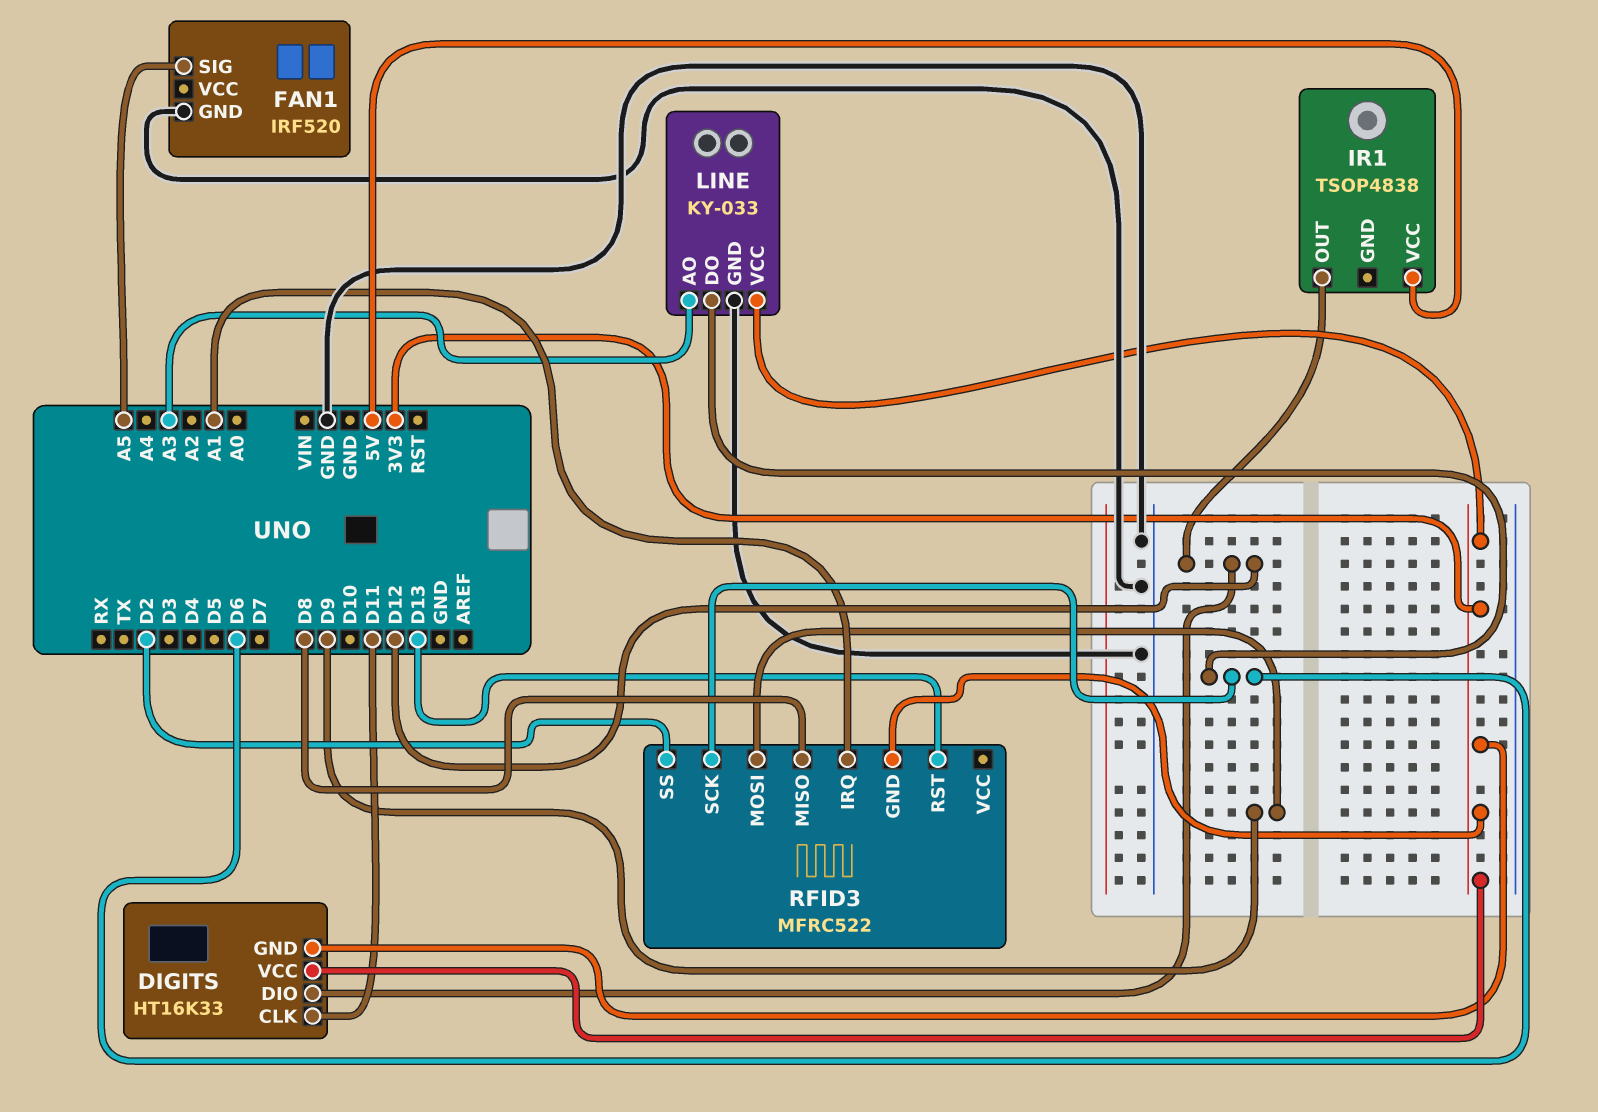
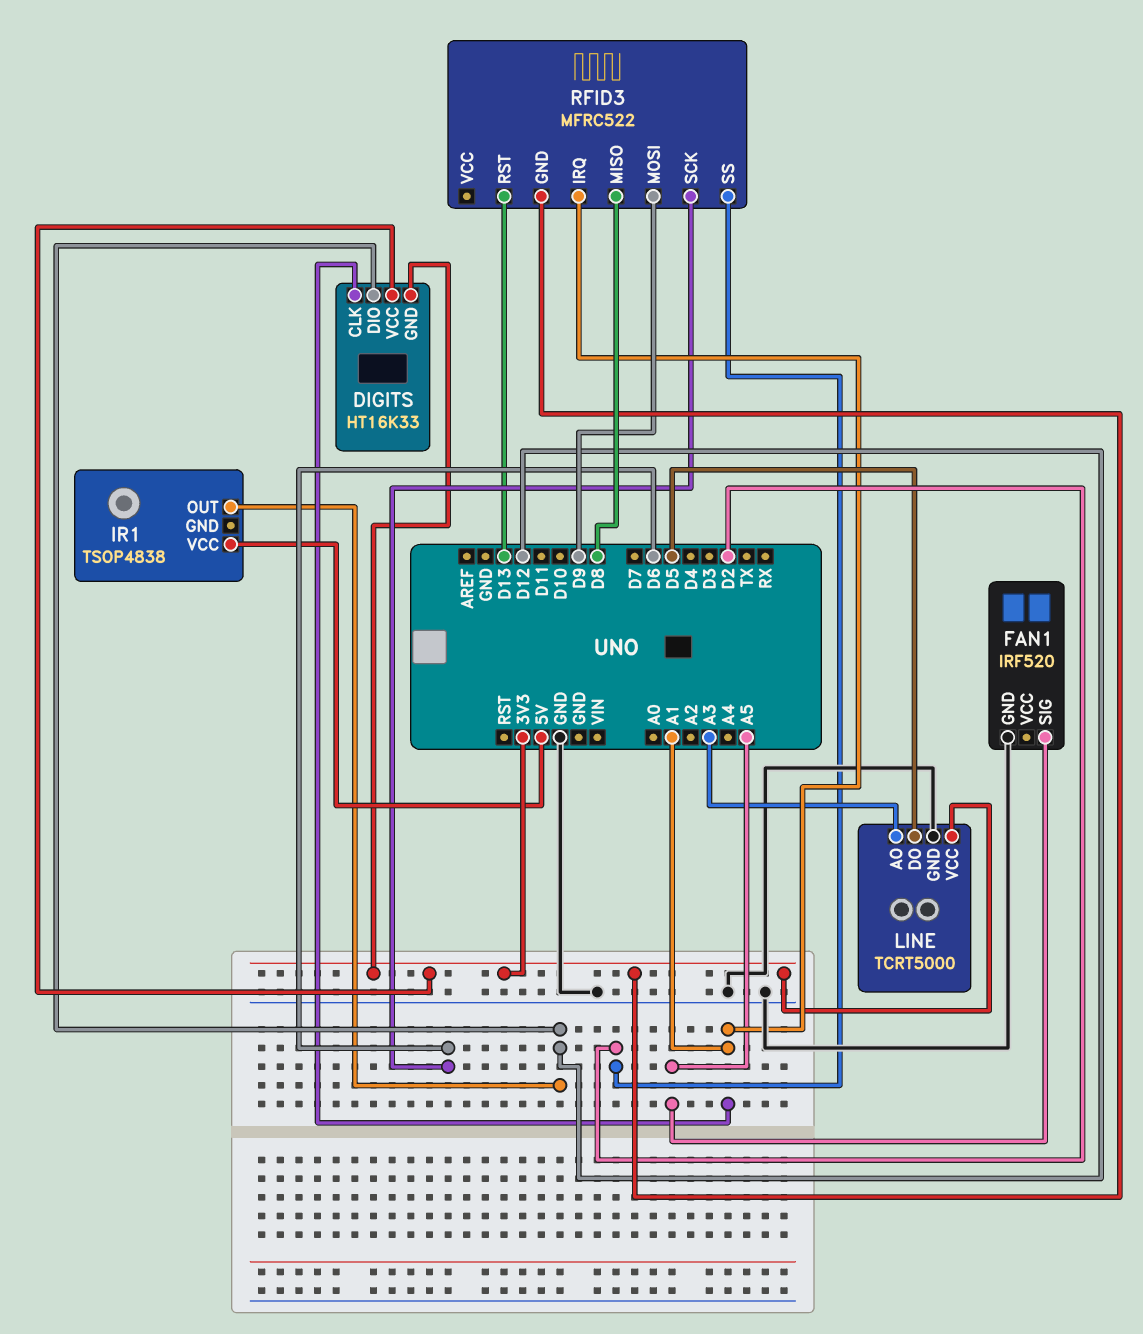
DIGITS pin CLK: D11 -> A1
LINE: KY-033 -> TCRT5000
LINE pin DO: D6 -> D5

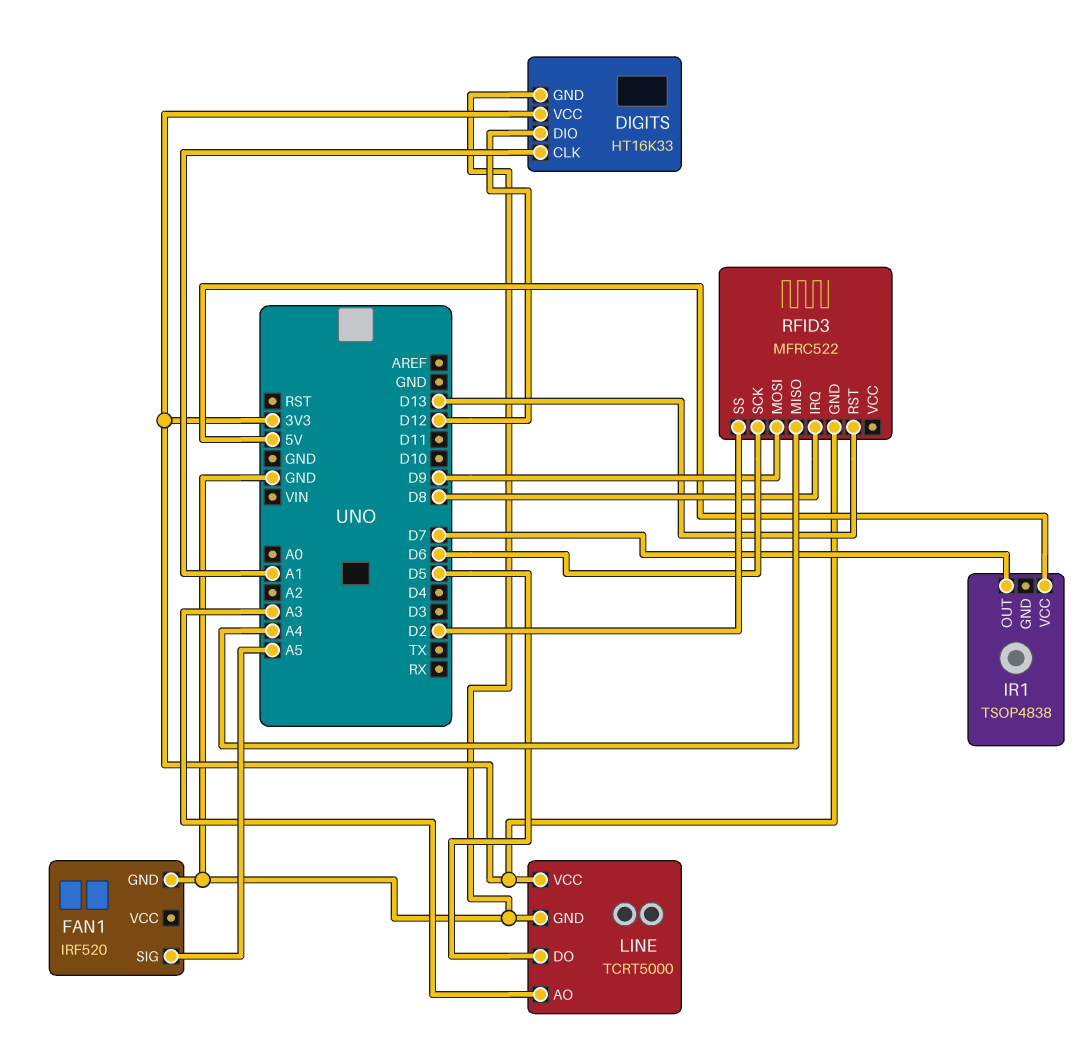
DIGITS pin GND: 3V3 -> GND
IR1 pin OUT: D12 -> D7
RFID3 pin IRQ: A1 -> D8
RFID3 pin MISO: D8 -> A4

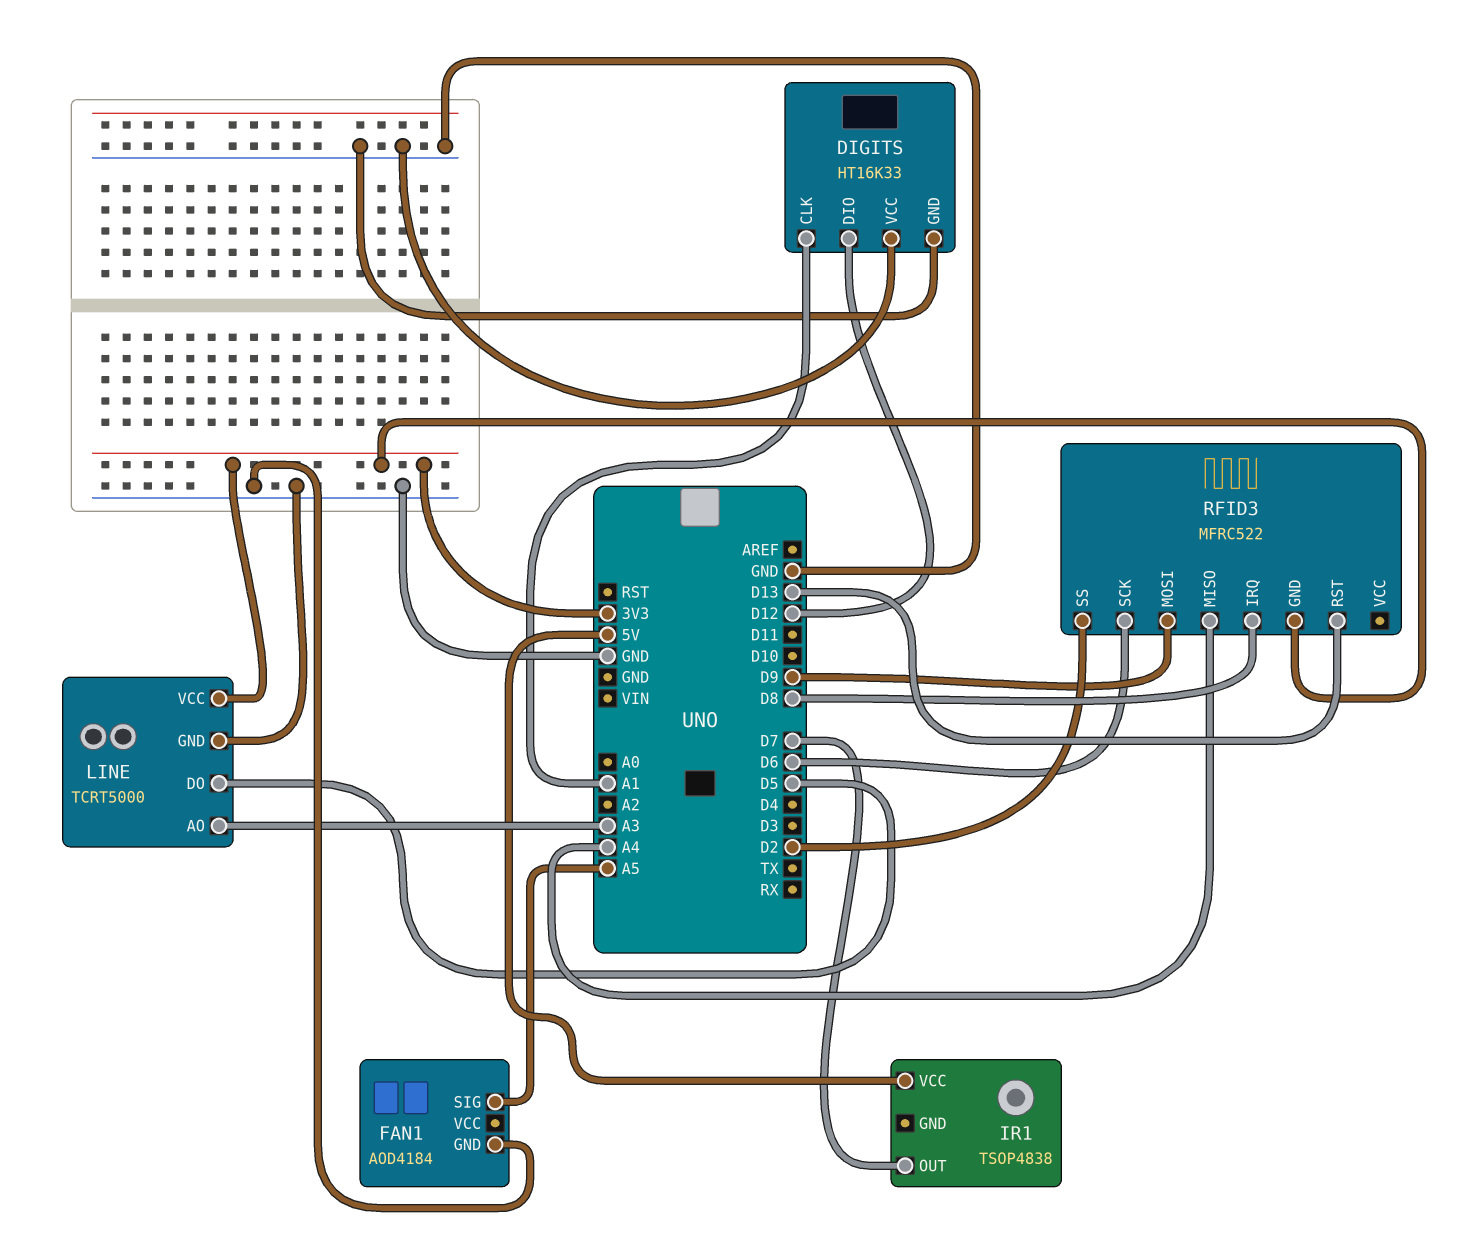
DIGITS pin VCC: 3V3 -> GND
FAN1: IRF520 -> AOD4184

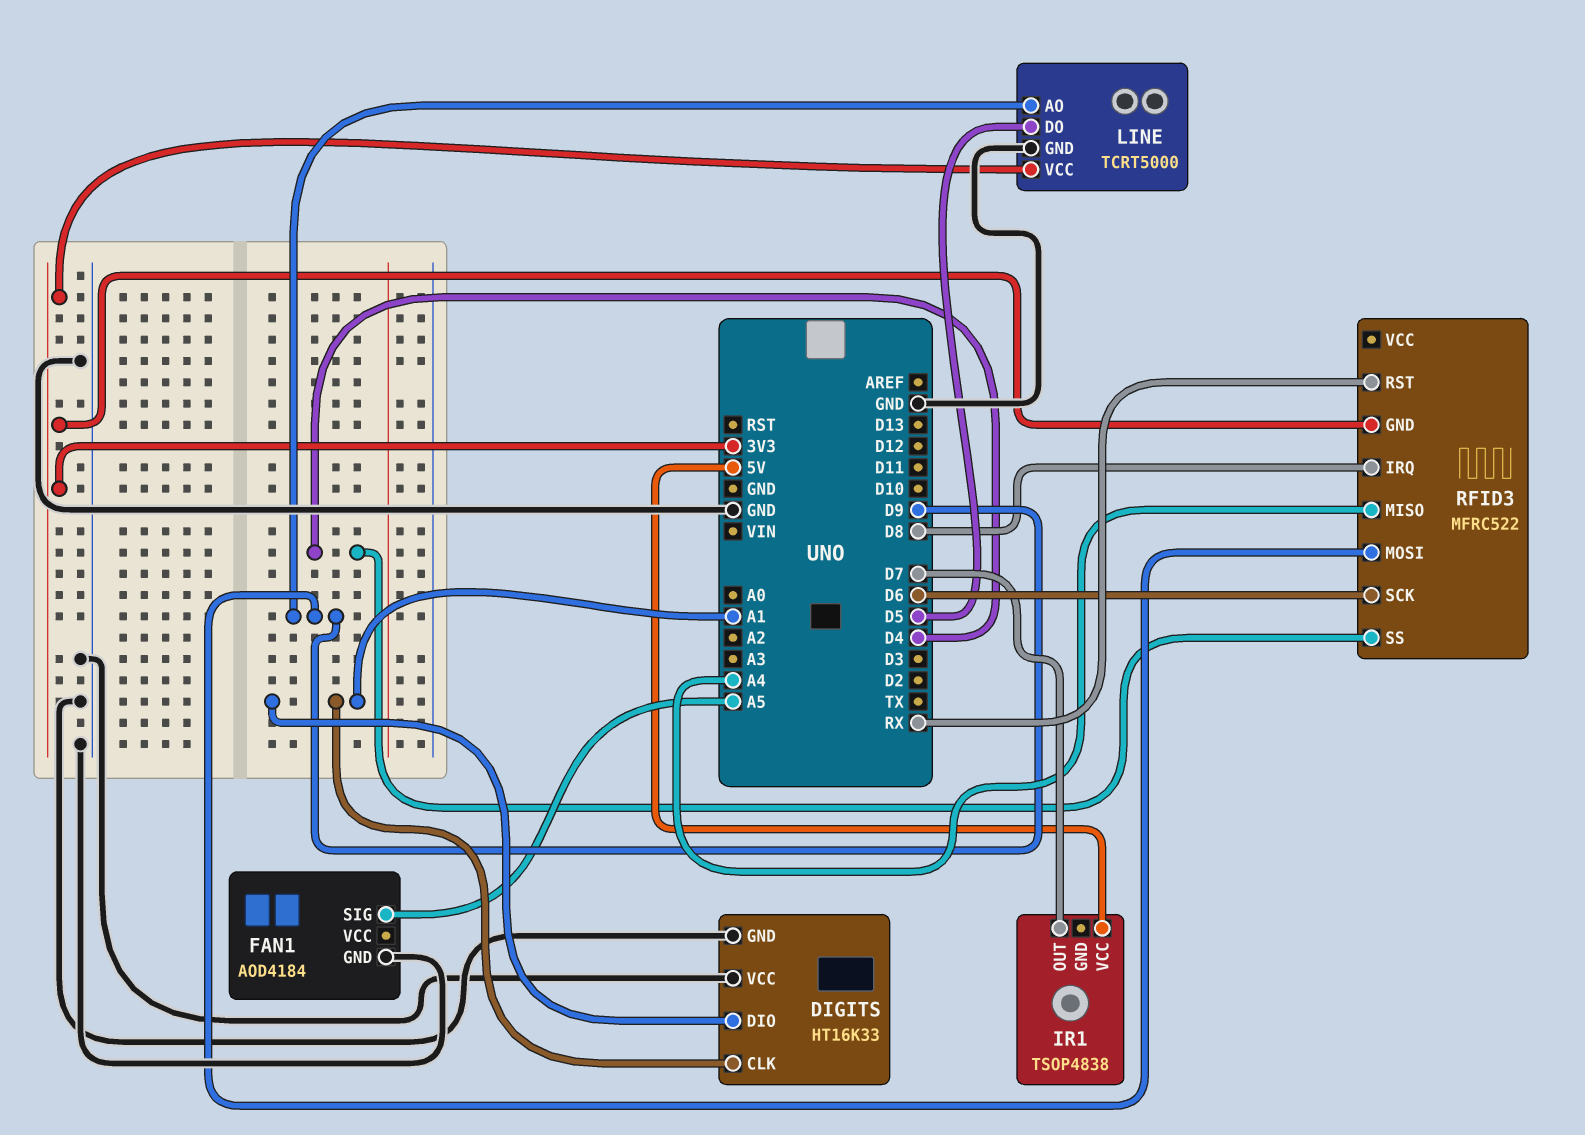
DIGITS pin DIO: D12 -> A1
LINE pin AO: A3 -> D9
RFID3 pin RST: D13 -> RX
RFID3 pin SS: D2 -> D4

